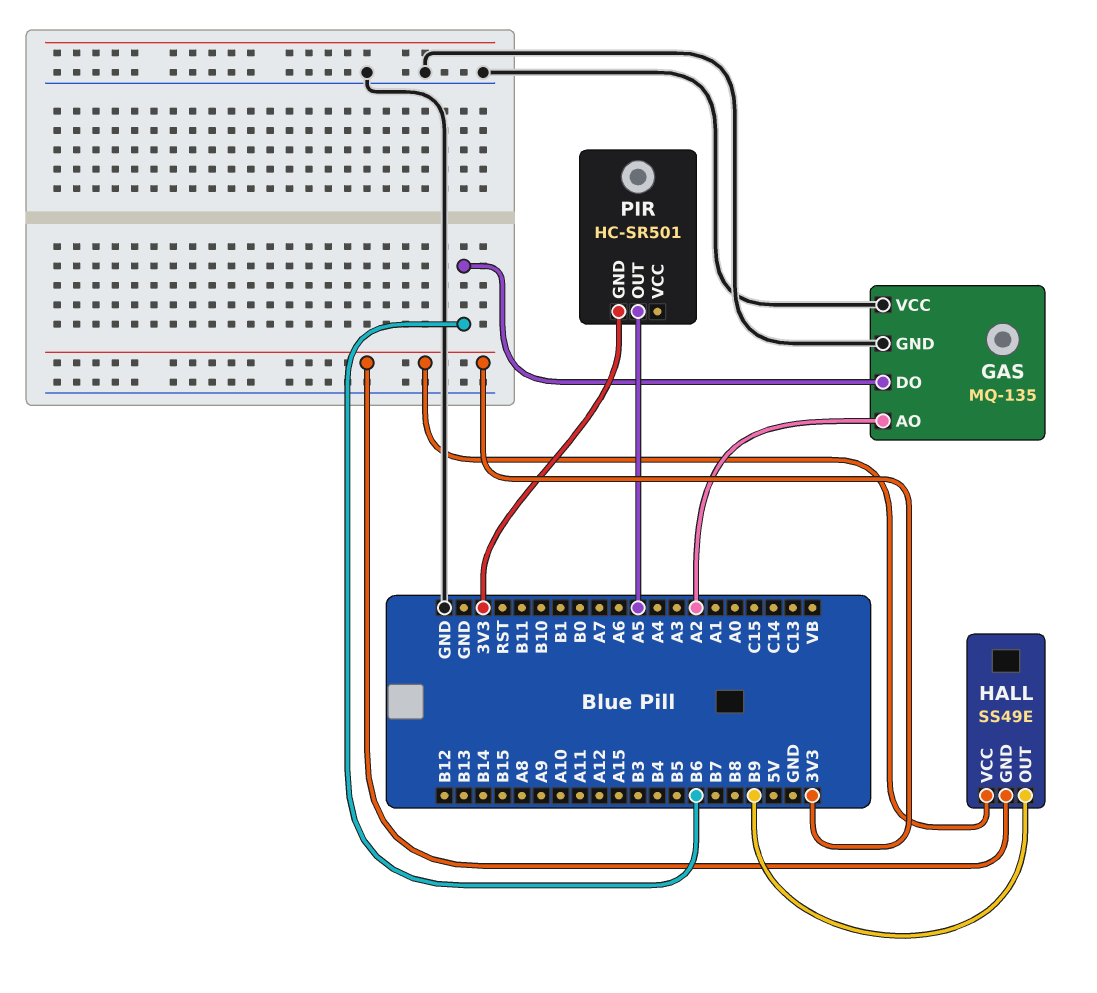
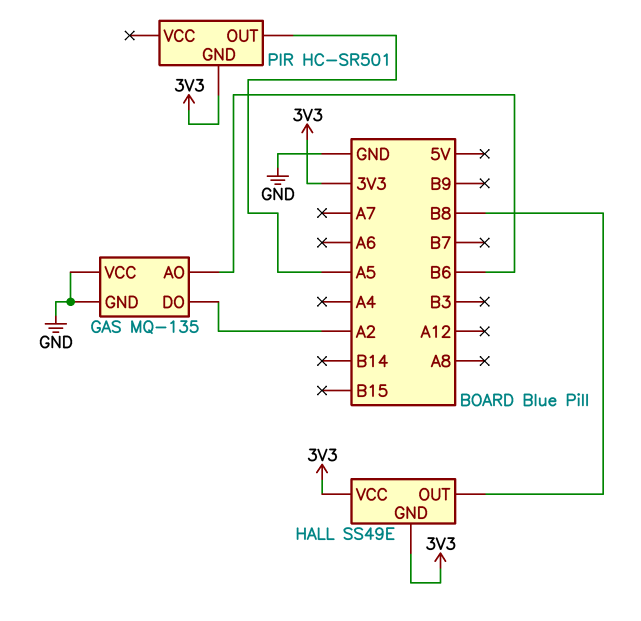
GAS pin AO: A2 -> B6
GAS pin DO: B6 -> A2
HALL pin OUT: B9 -> B8

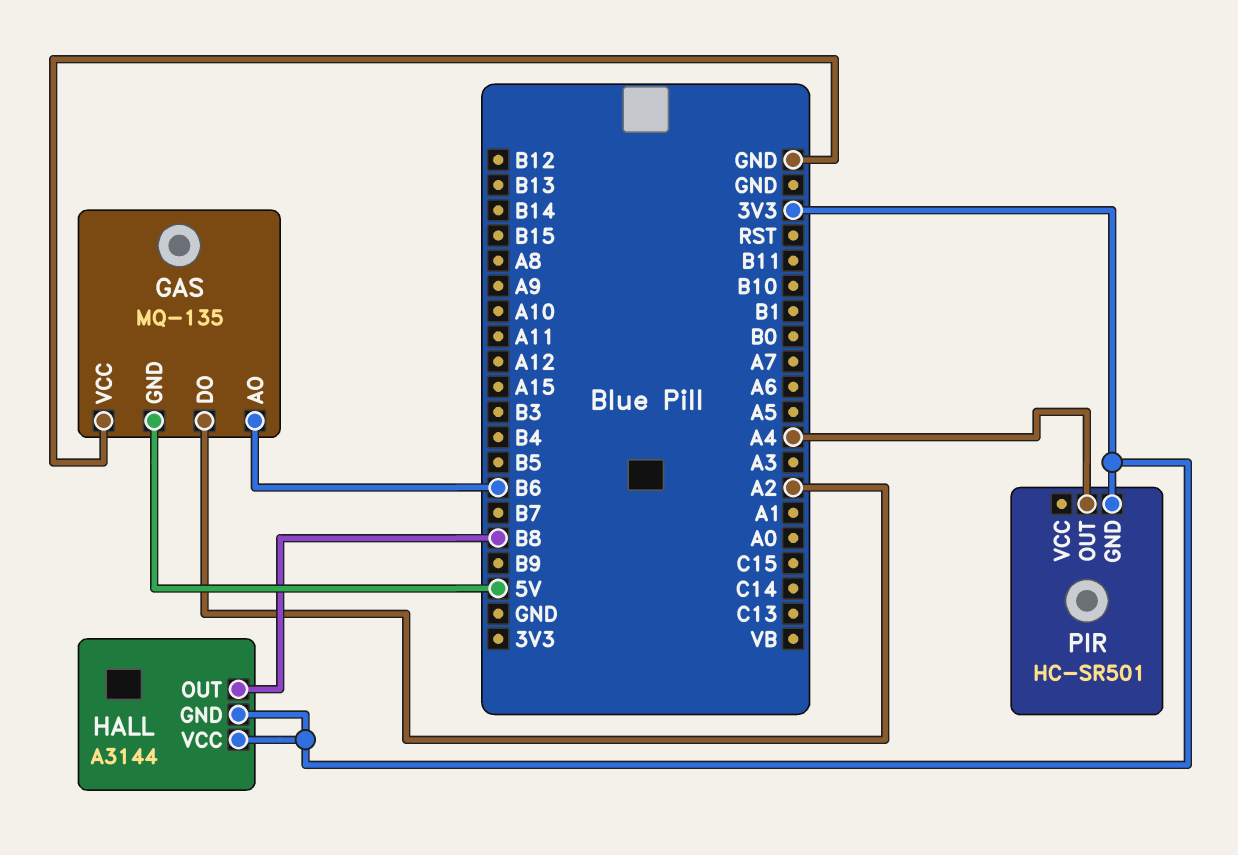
GAS pin GND: GND -> 5V
HALL: SS49E -> A3144
PIR pin OUT: A5 -> A4

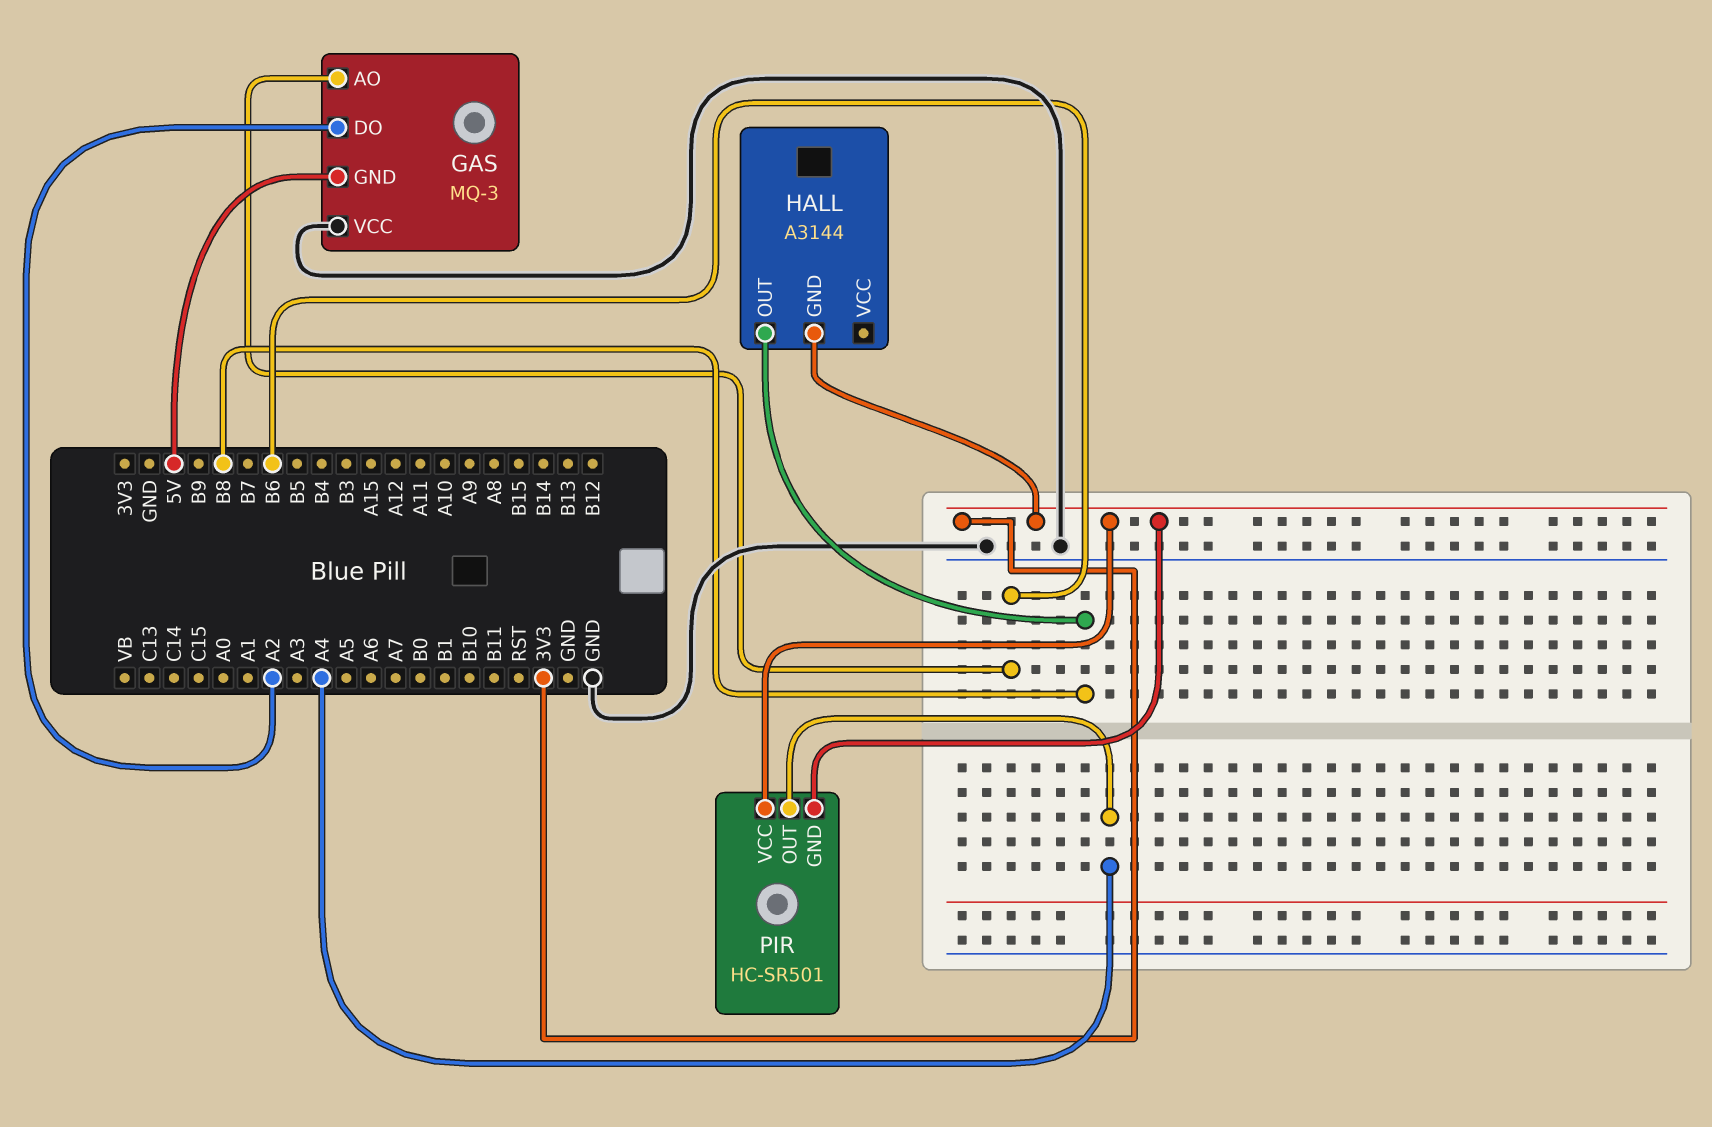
GAS: MQ-135 -> MQ-3
HALL pin VCC: 3V3 -> none
PIR pin VCC: none -> 3V3

